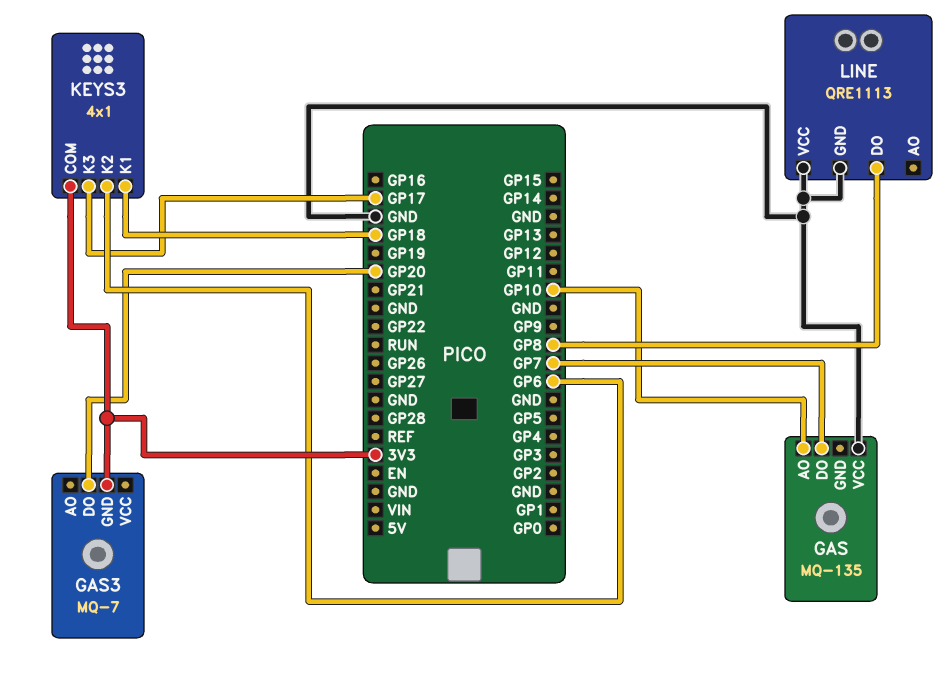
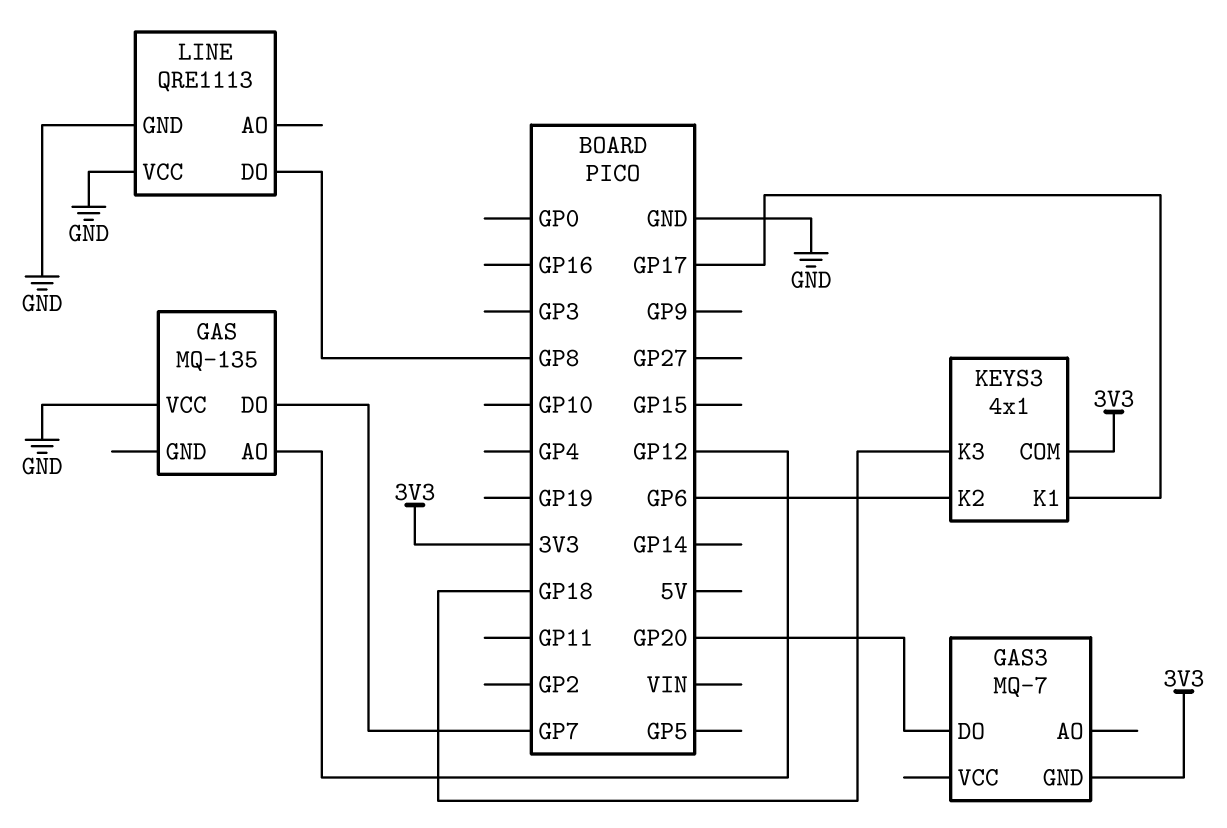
GAS pin AO: GP10 -> GP12
KEYS3 pin K1: GP18 -> GP17
KEYS3 pin K3: GP17 -> GP18

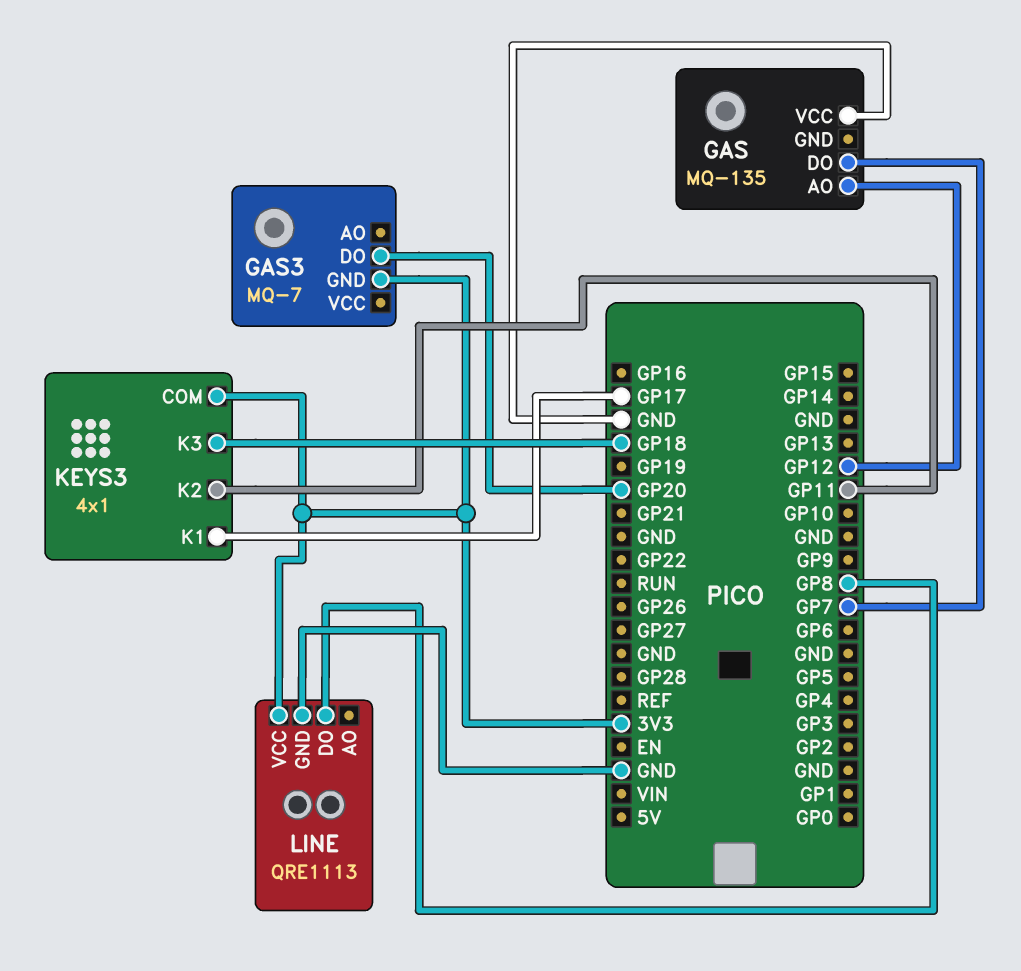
KEYS3 pin K2: GP6 -> GP11
LINE pin VCC: GND -> 3V3

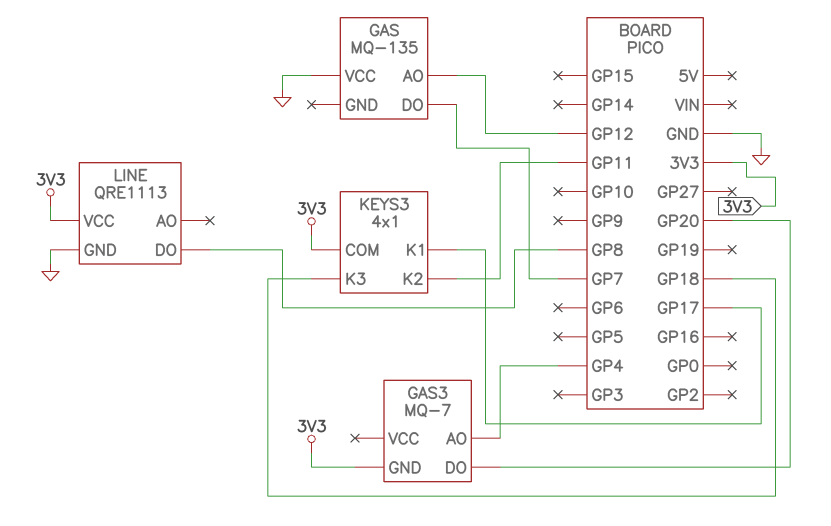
GAS3 pin AO: none -> GP4

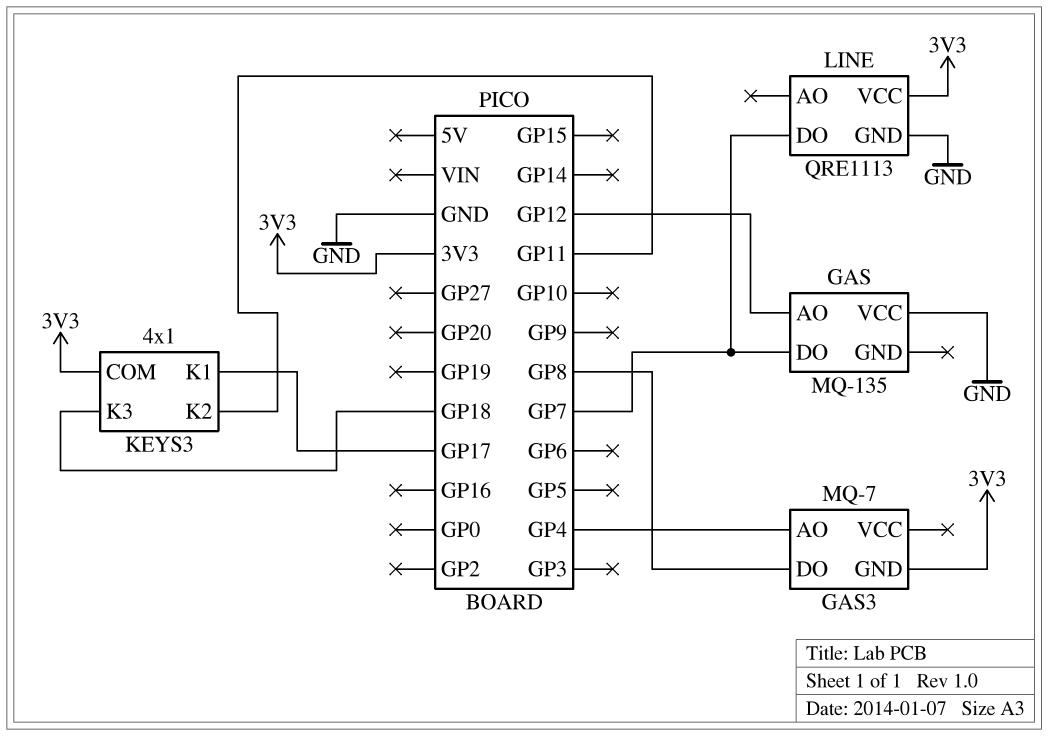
GAS3 pin DO: GP20 -> GP8
LINE pin DO: GP8 -> GP7

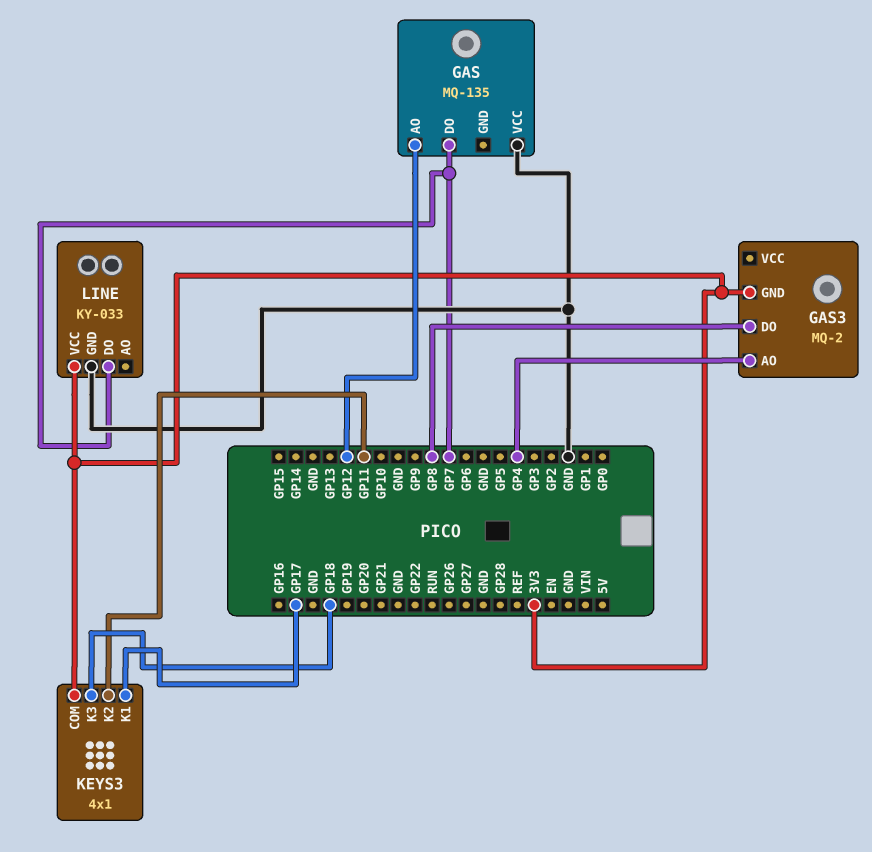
GAS3: MQ-7 -> MQ-2
LINE: QRE1113 -> KY-033

